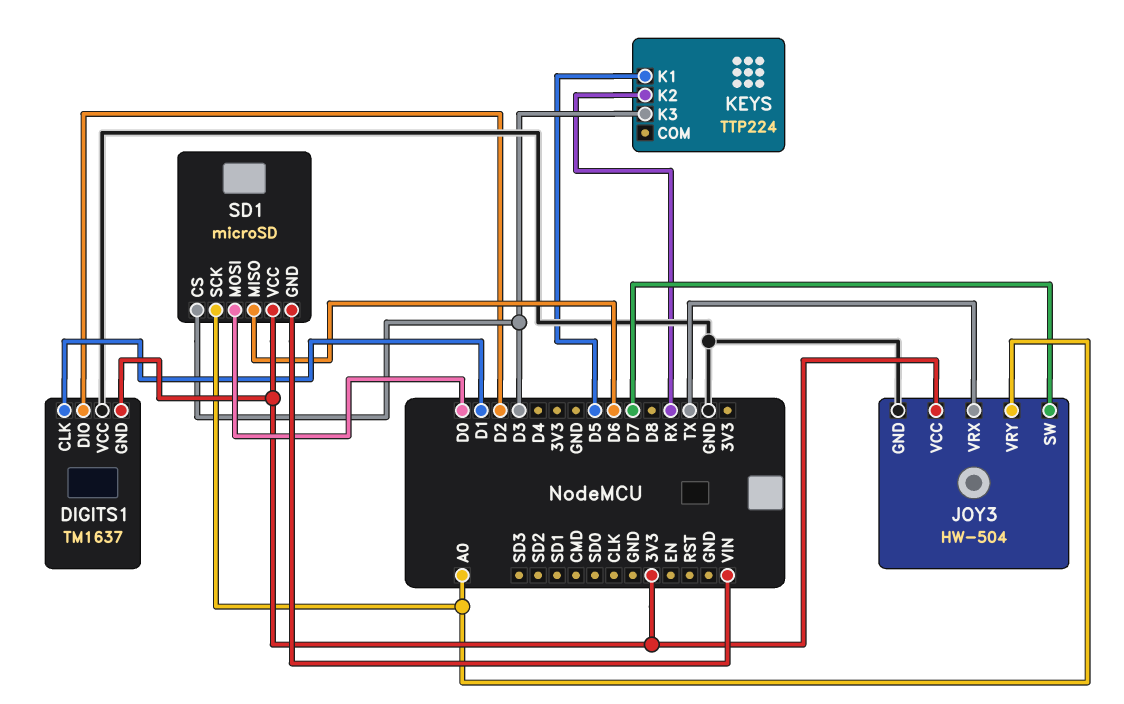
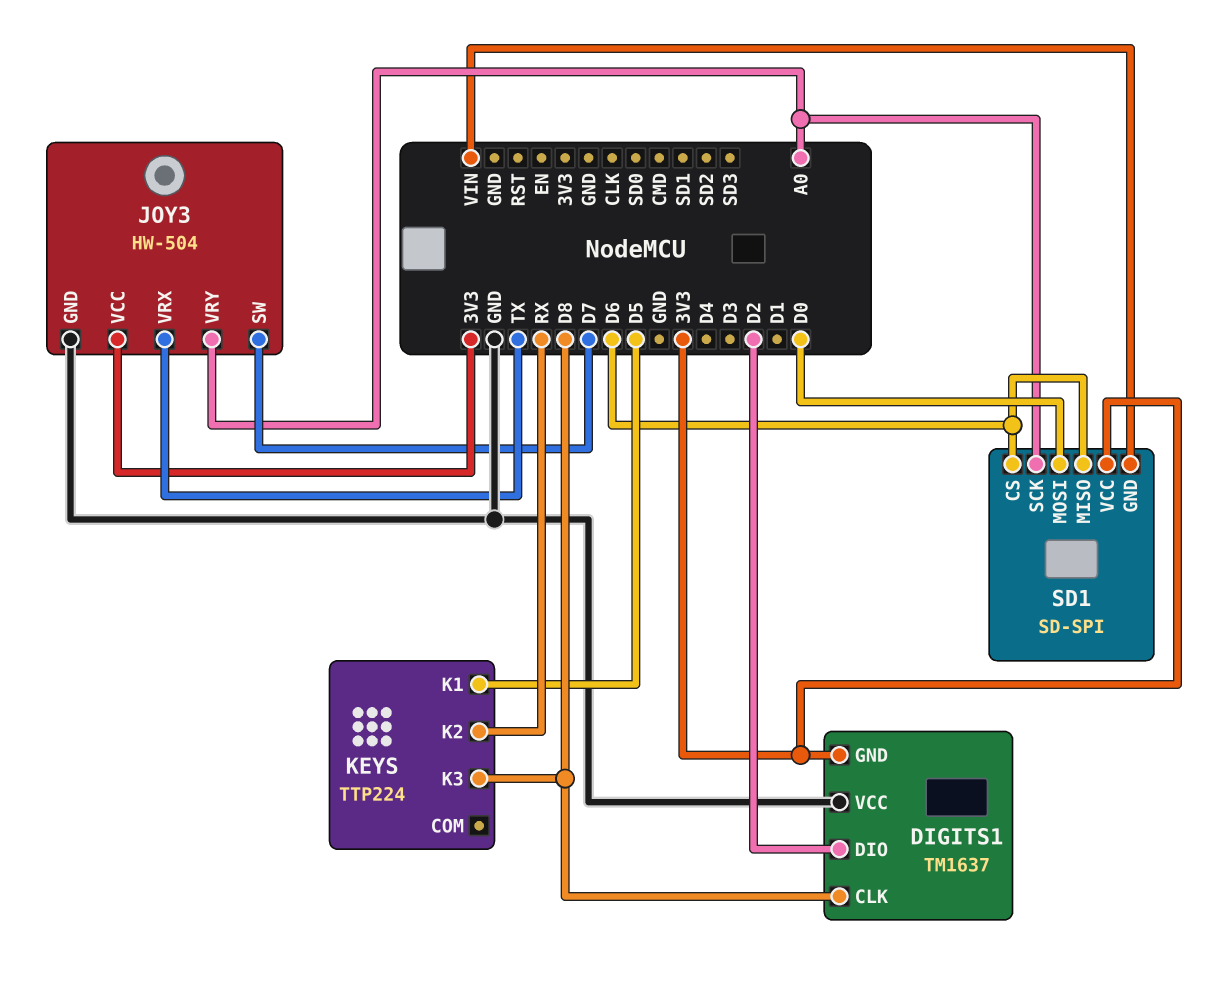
DIGITS1 pin CLK: D1 -> D8
KEYS pin K3: D3 -> D8
SD1: microSD -> SD-SPI
SD1 pin CS: D3 -> D6

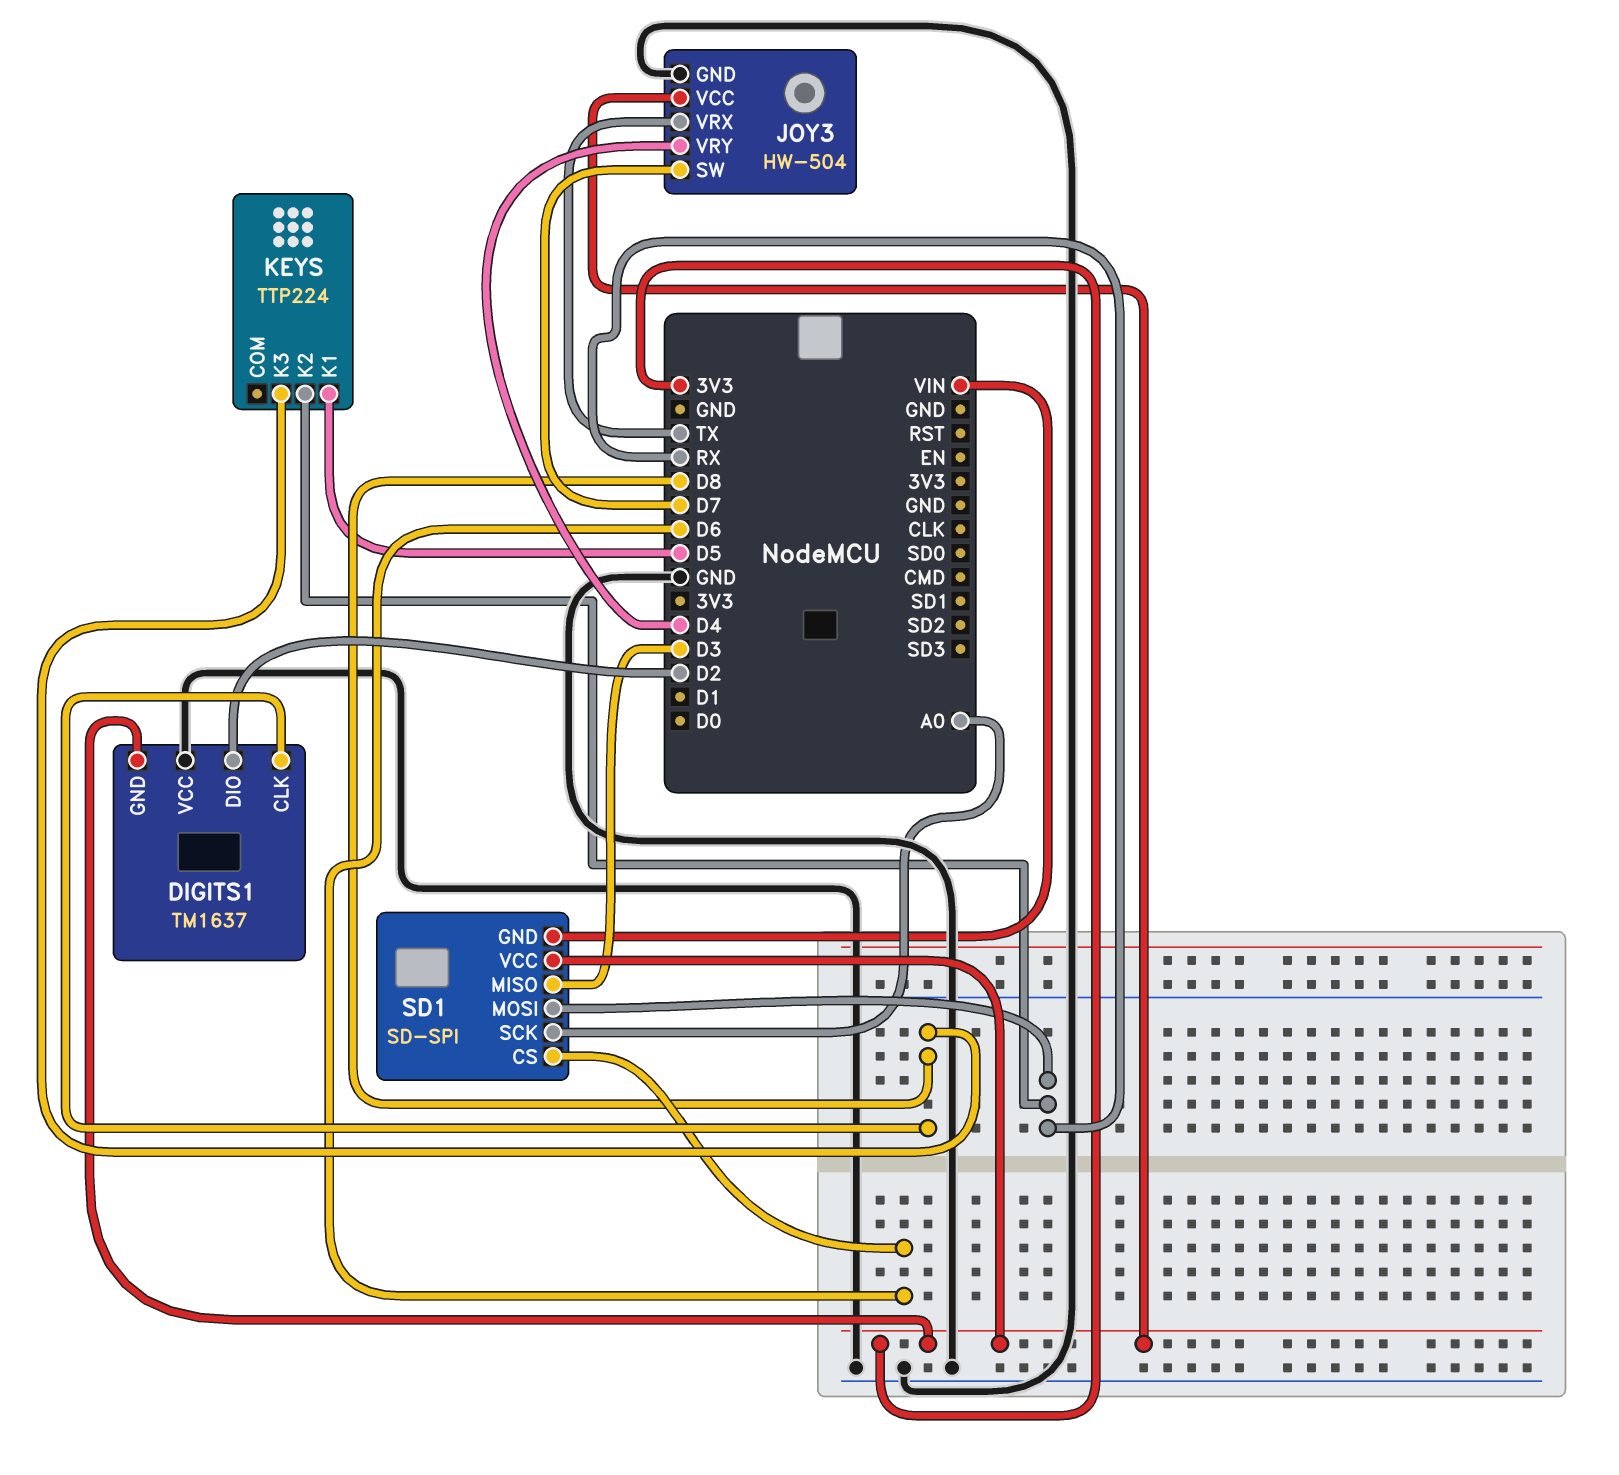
JOY3 pin VRY: A0 -> D4
SD1 pin MISO: D6 -> D3
SD1 pin MOSI: D0 -> RX

